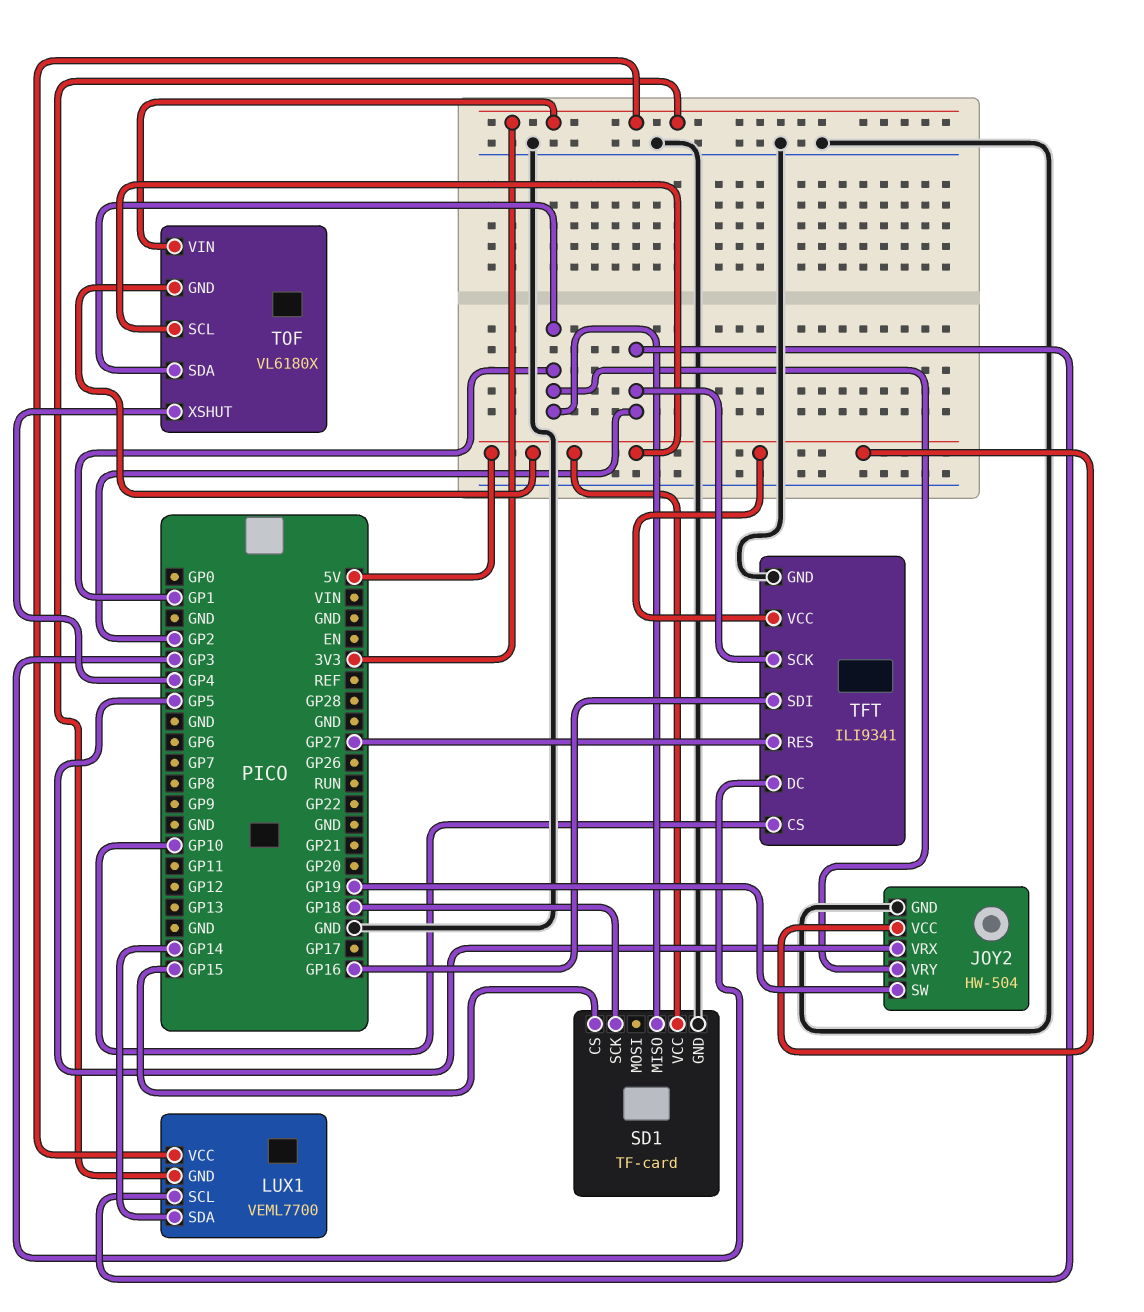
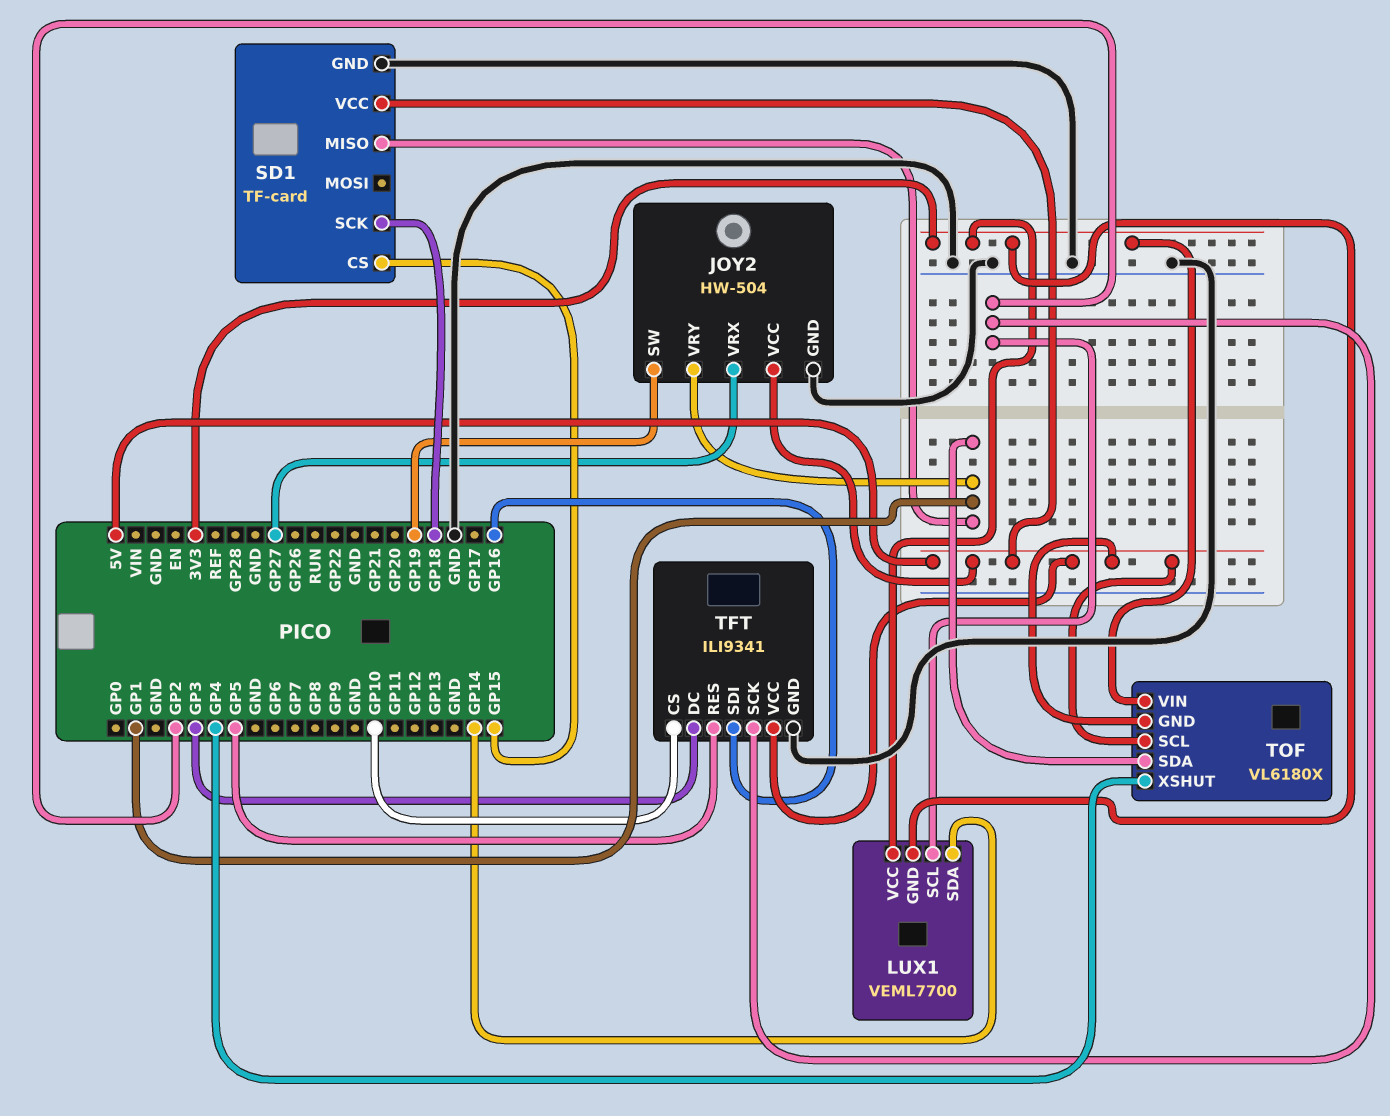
JOY2 pin VRX: GP5 -> GP27
TFT pin RES: GP27 -> GP5

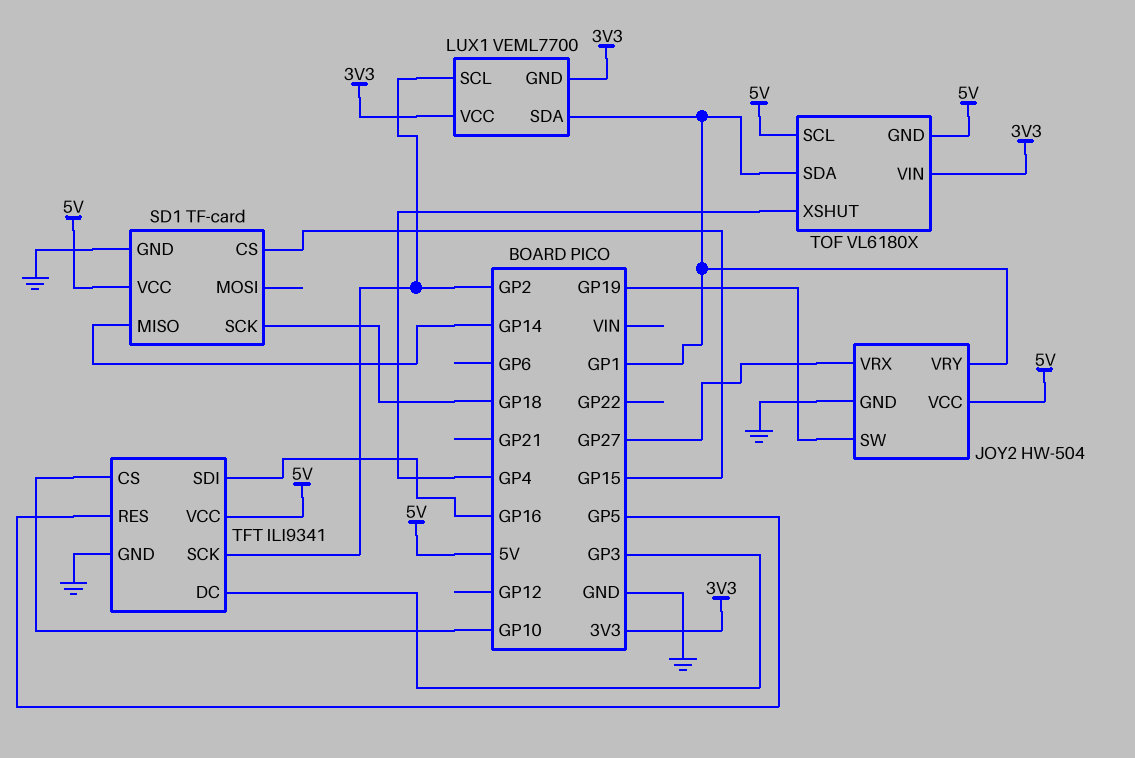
LUX1 pin SDA: GP14 -> GP1
SD1 pin MISO: GP1 -> GP14

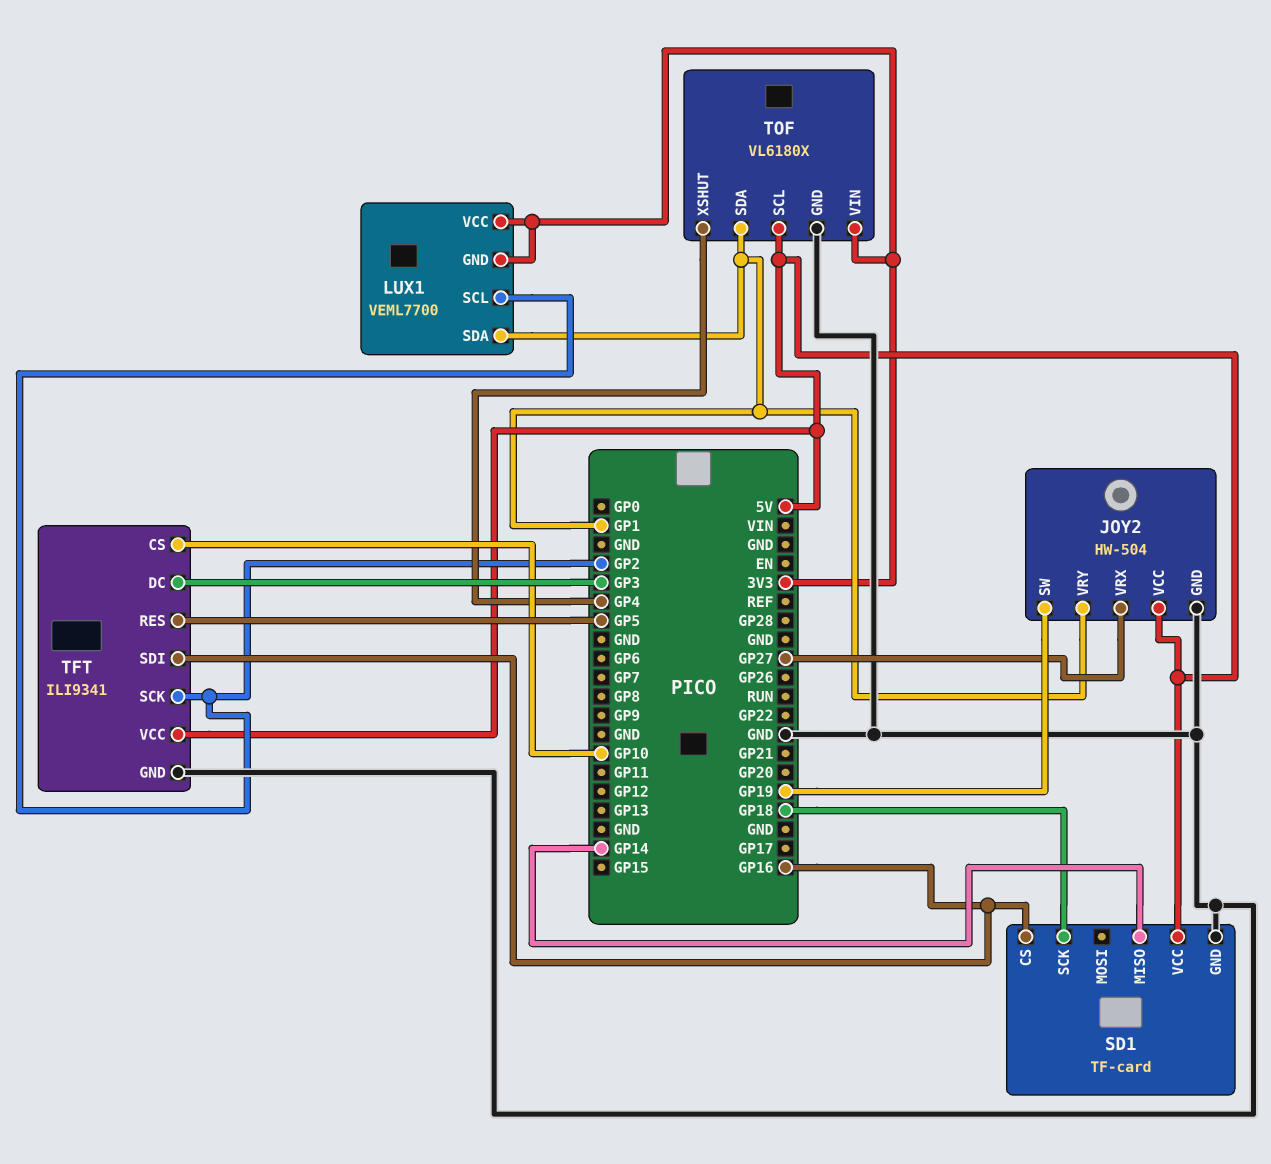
SD1 pin CS: GP15 -> GP16
TOF pin GND: 5V -> GND

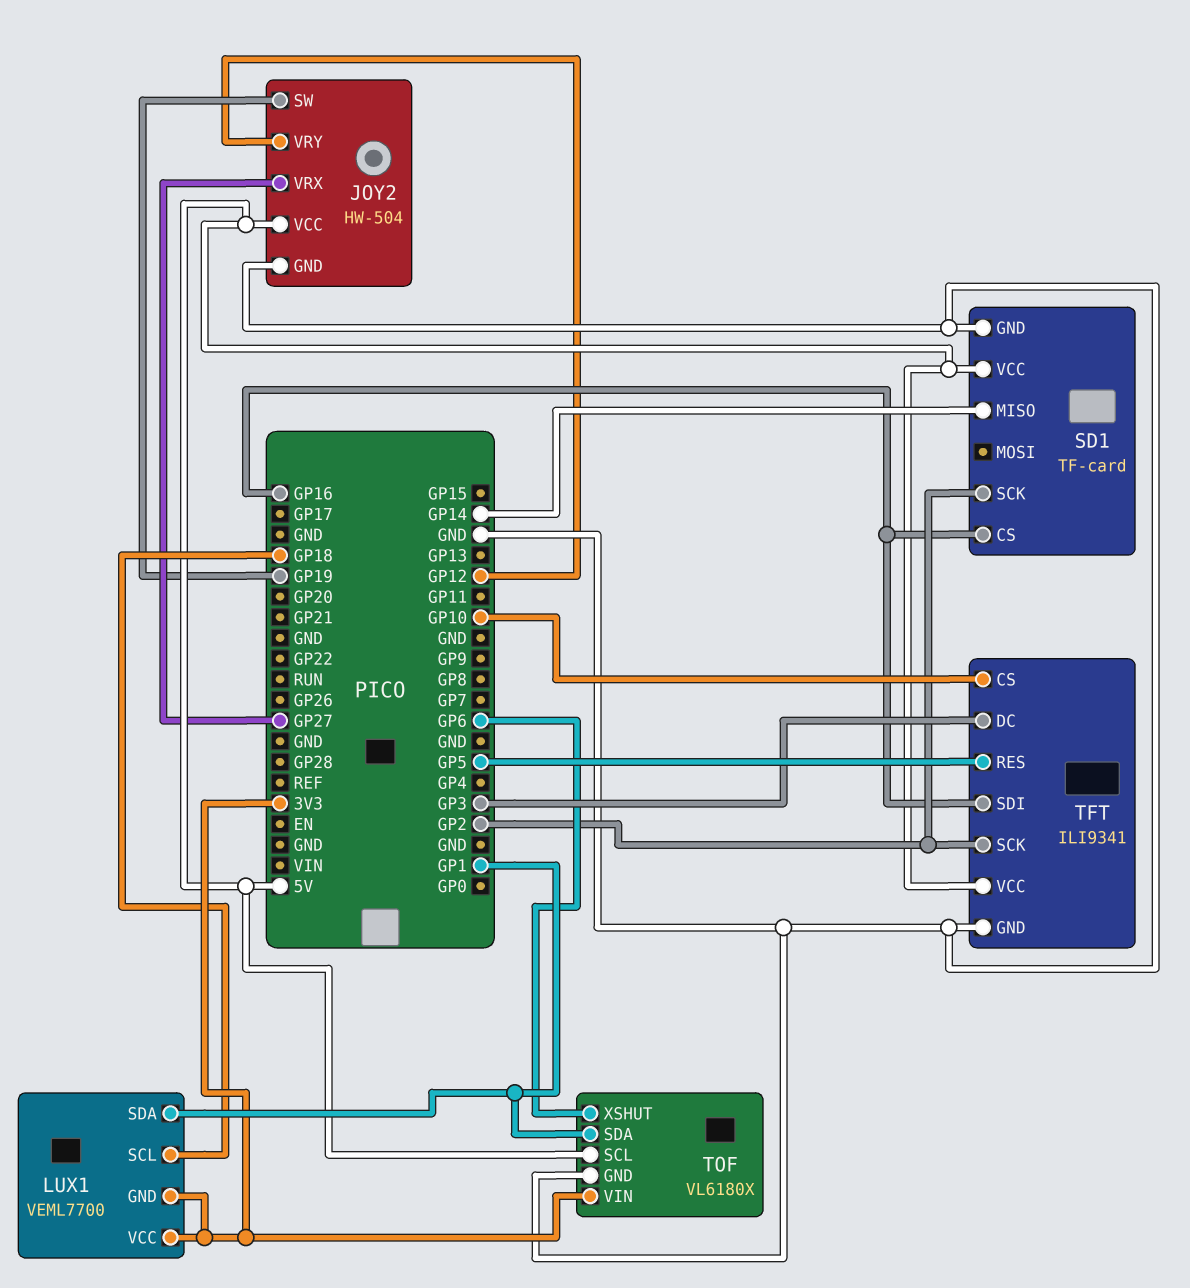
JOY2 pin VRY: GP1 -> GP12
LUX1 pin SCL: GP2 -> GP18
SD1 pin SCK: GP18 -> GP2
TOF pin XSHUT: GP4 -> GP6

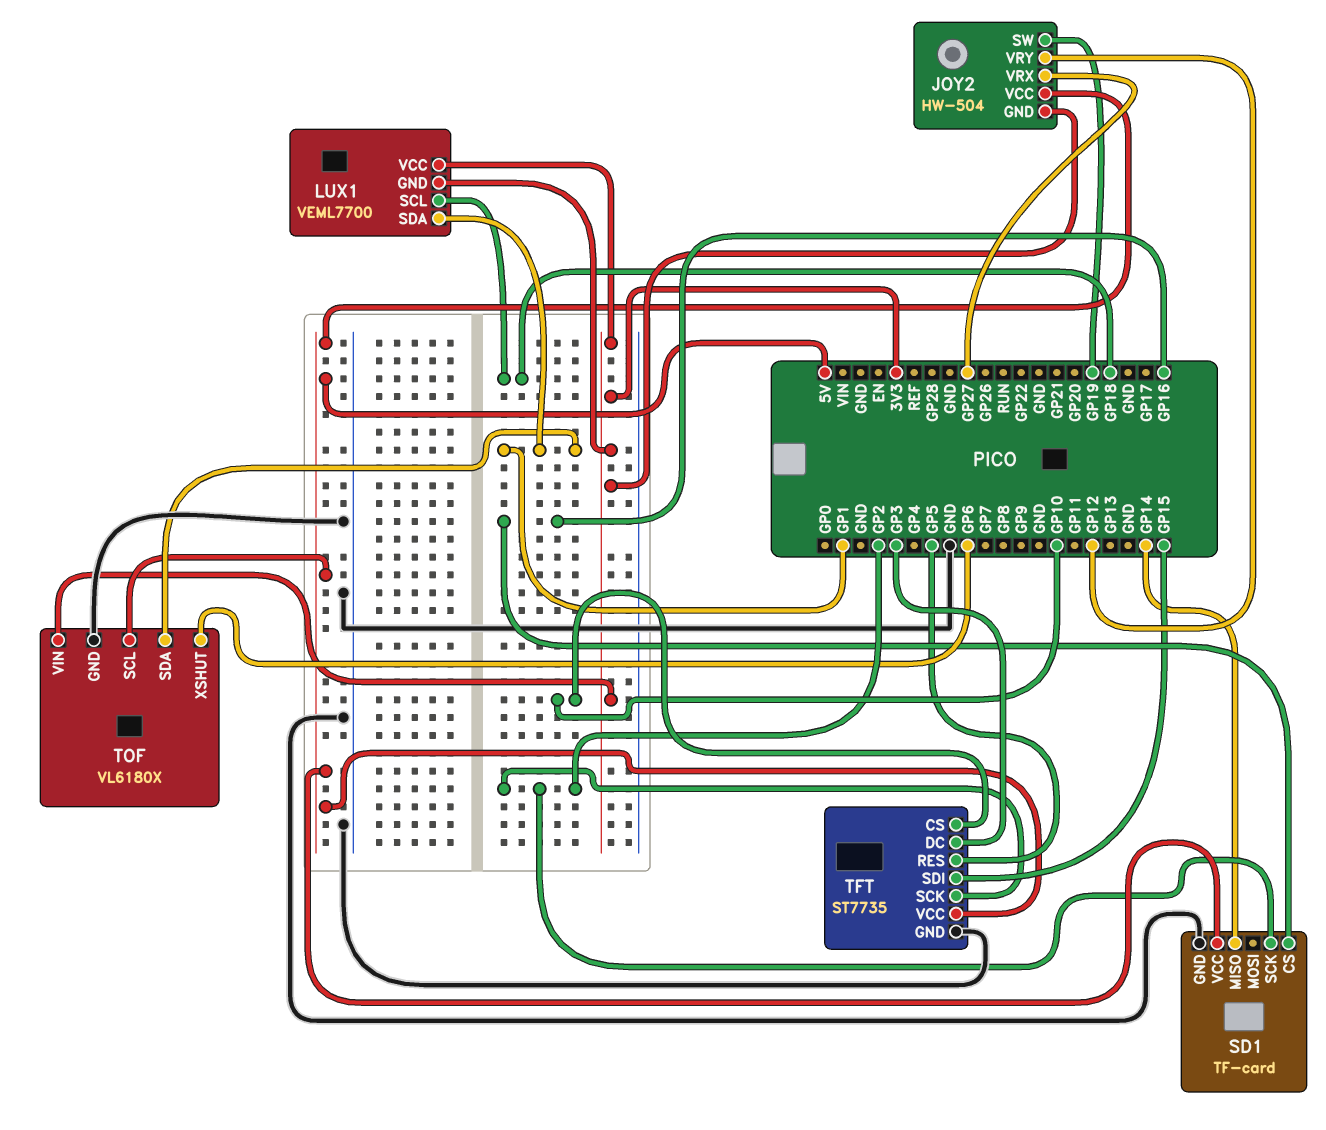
JOY2 pin GND: GND -> 3V3
TFT: ILI9341 -> ST7735
TFT pin SDI: GP16 -> GP15

